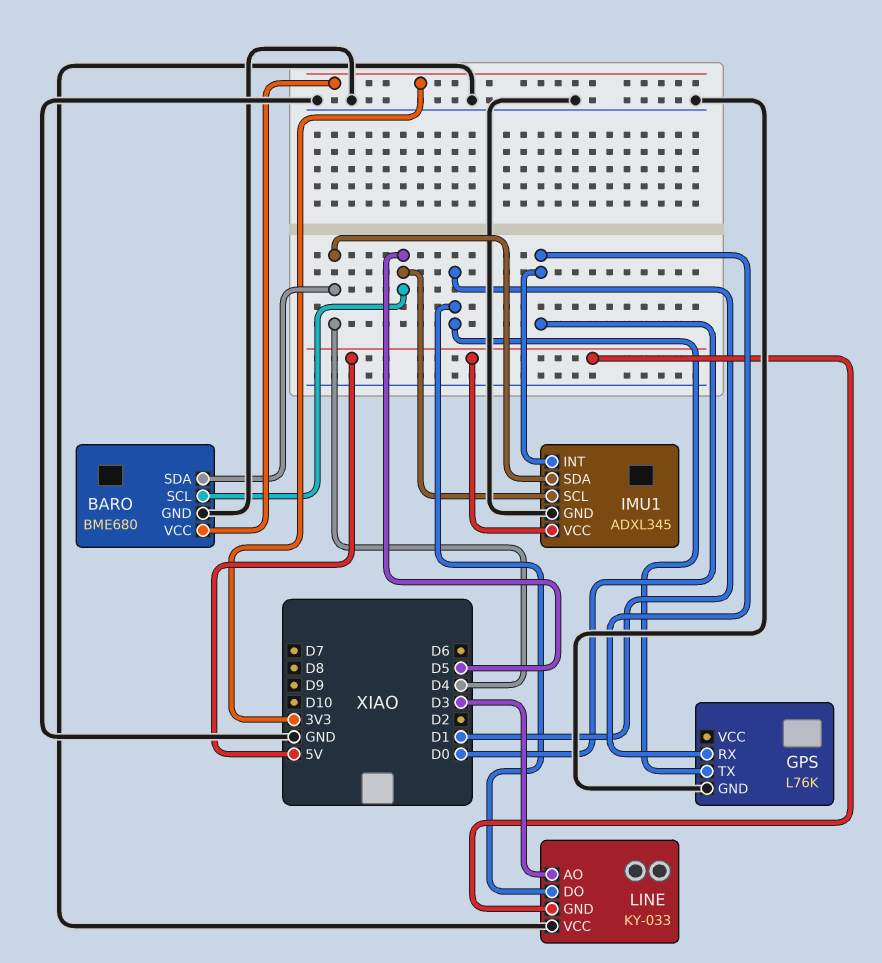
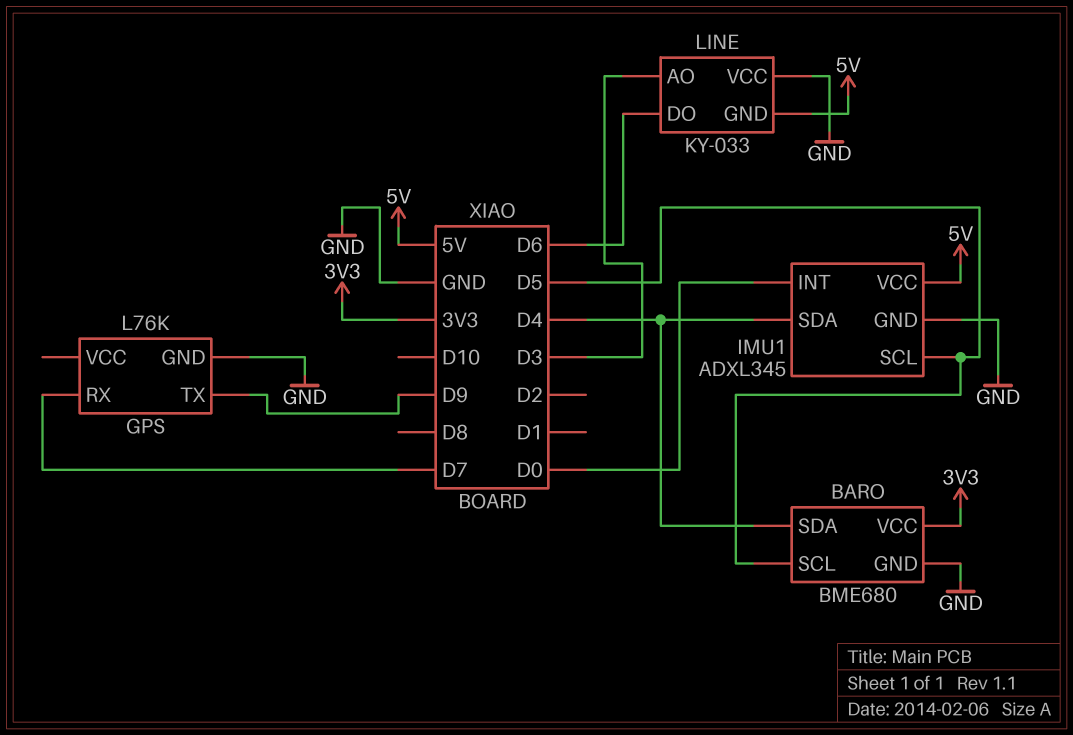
GPS pin RX: D0 -> D7
GPS pin TX: D1 -> D9
LINE pin DO: D1 -> D6

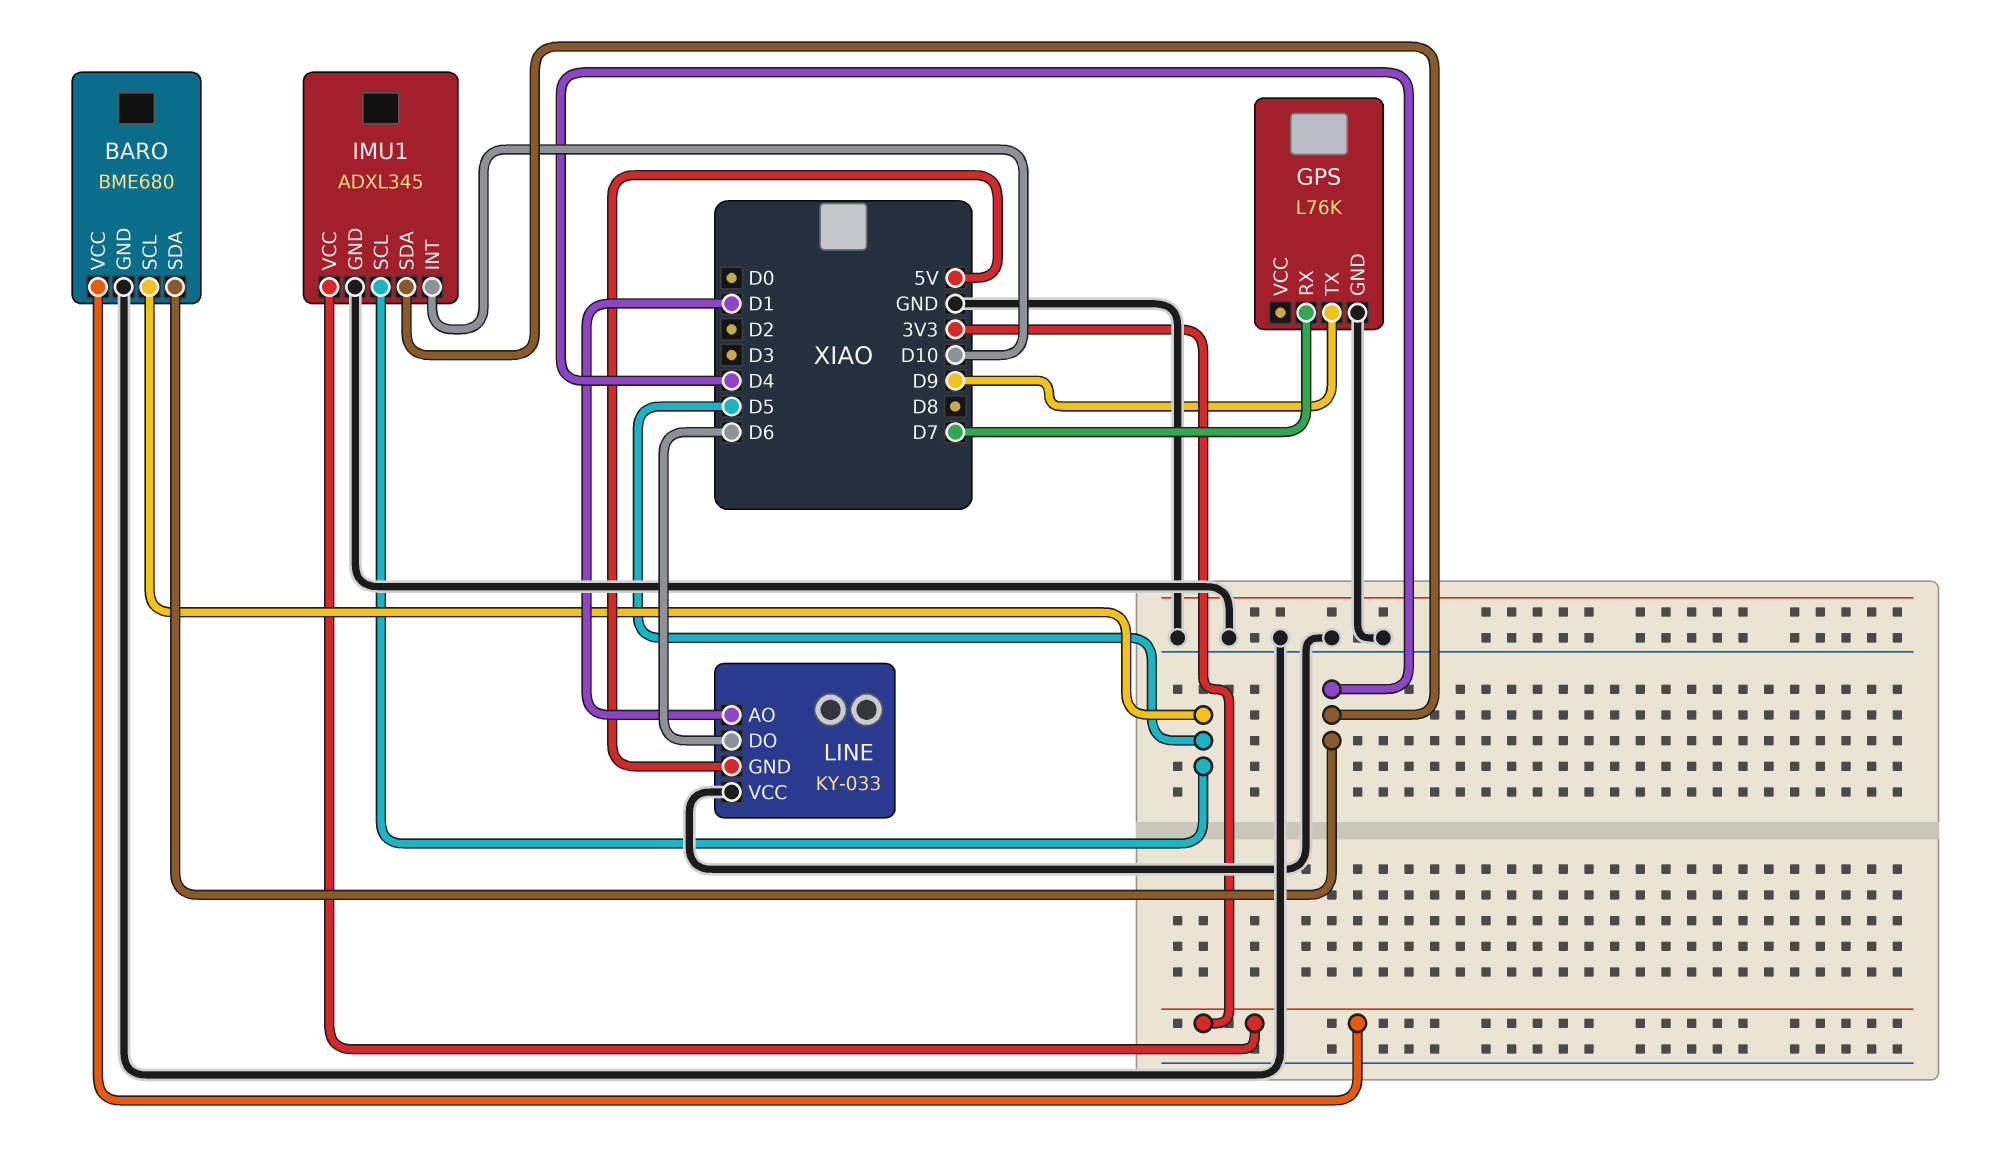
IMU1 pin INT: D0 -> D10
IMU1 pin VCC: 5V -> 3V3
LINE pin AO: D3 -> D1

